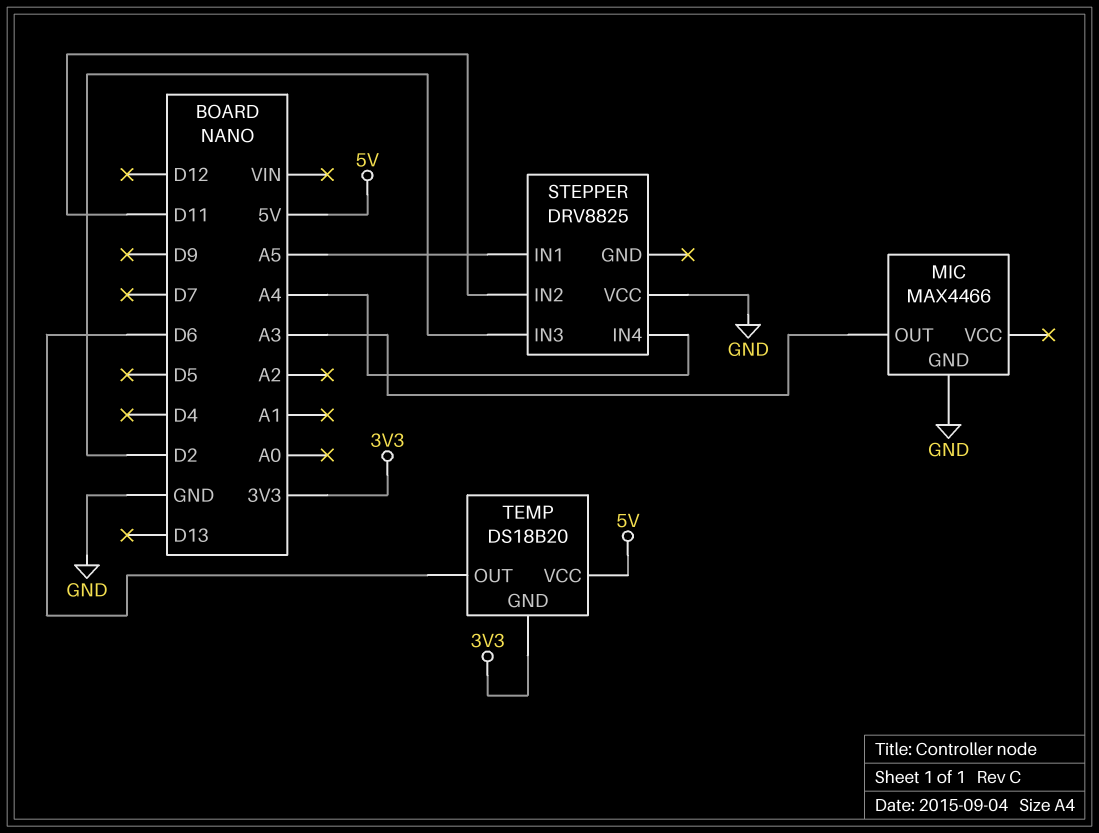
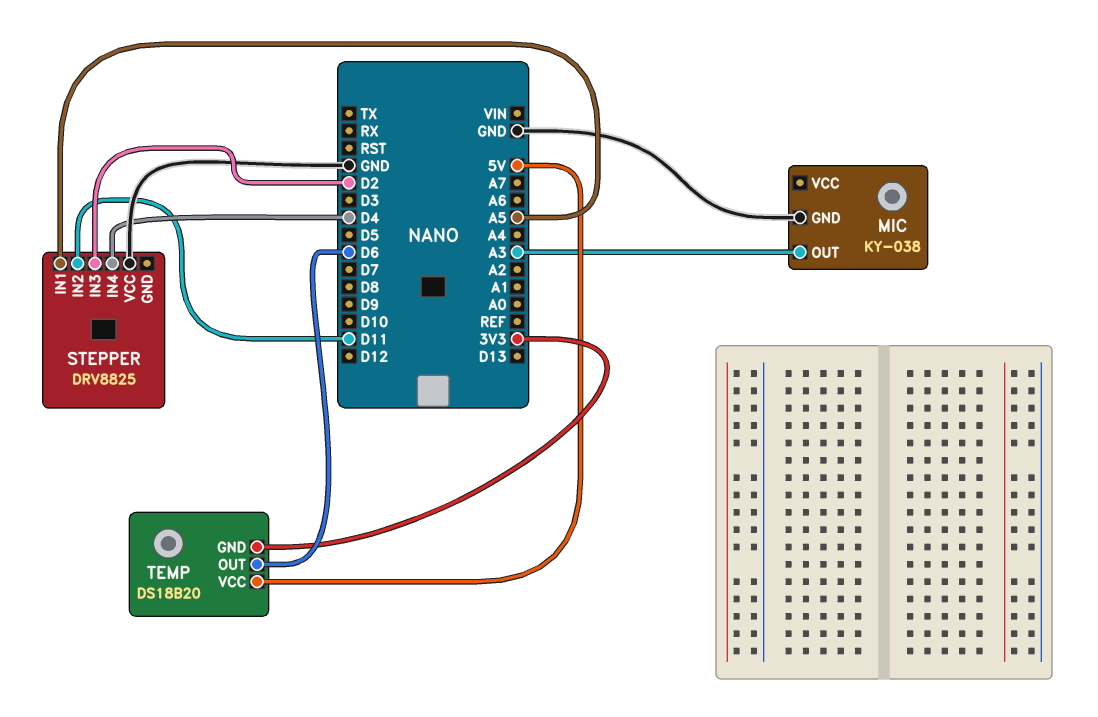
MIC: MAX4466 -> KY-038
STEPPER pin IN4: A4 -> D4

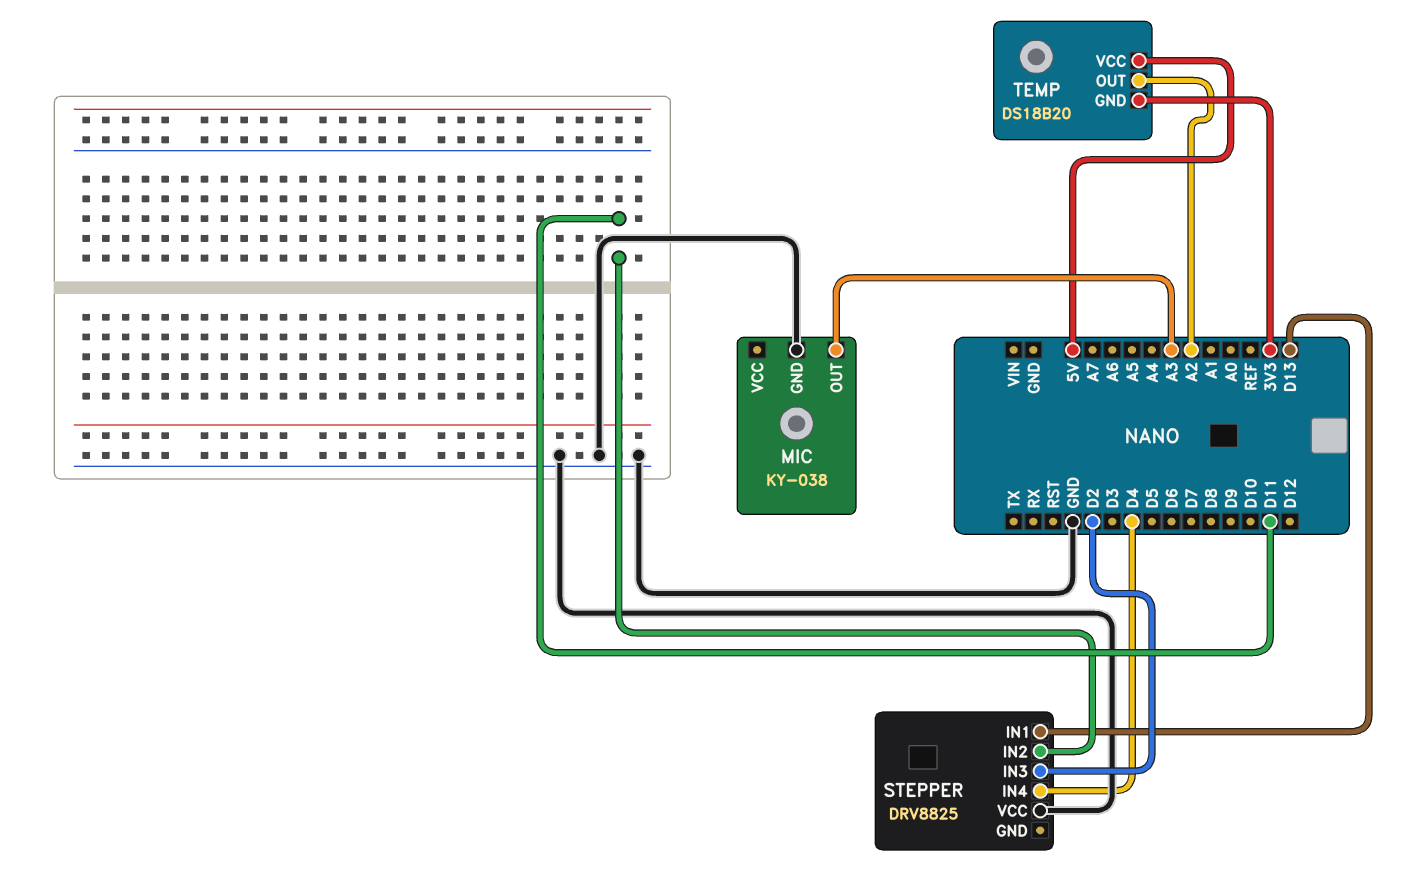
STEPPER pin IN1: A5 -> D13
TEMP pin OUT: D6 -> A2

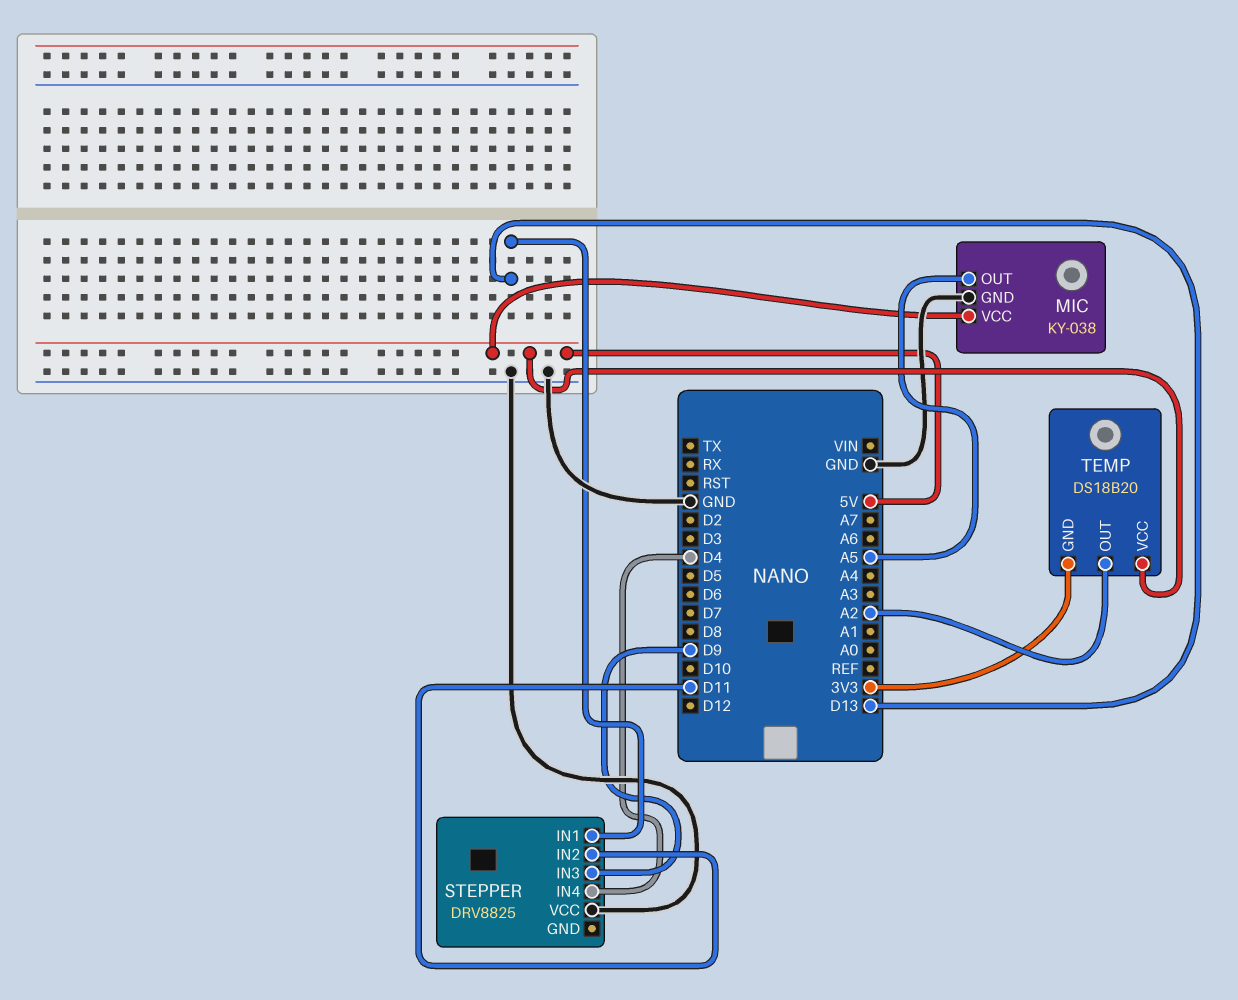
MIC pin OUT: A3 -> A5
MIC pin VCC: none -> 5V
STEPPER pin IN3: D2 -> D9

